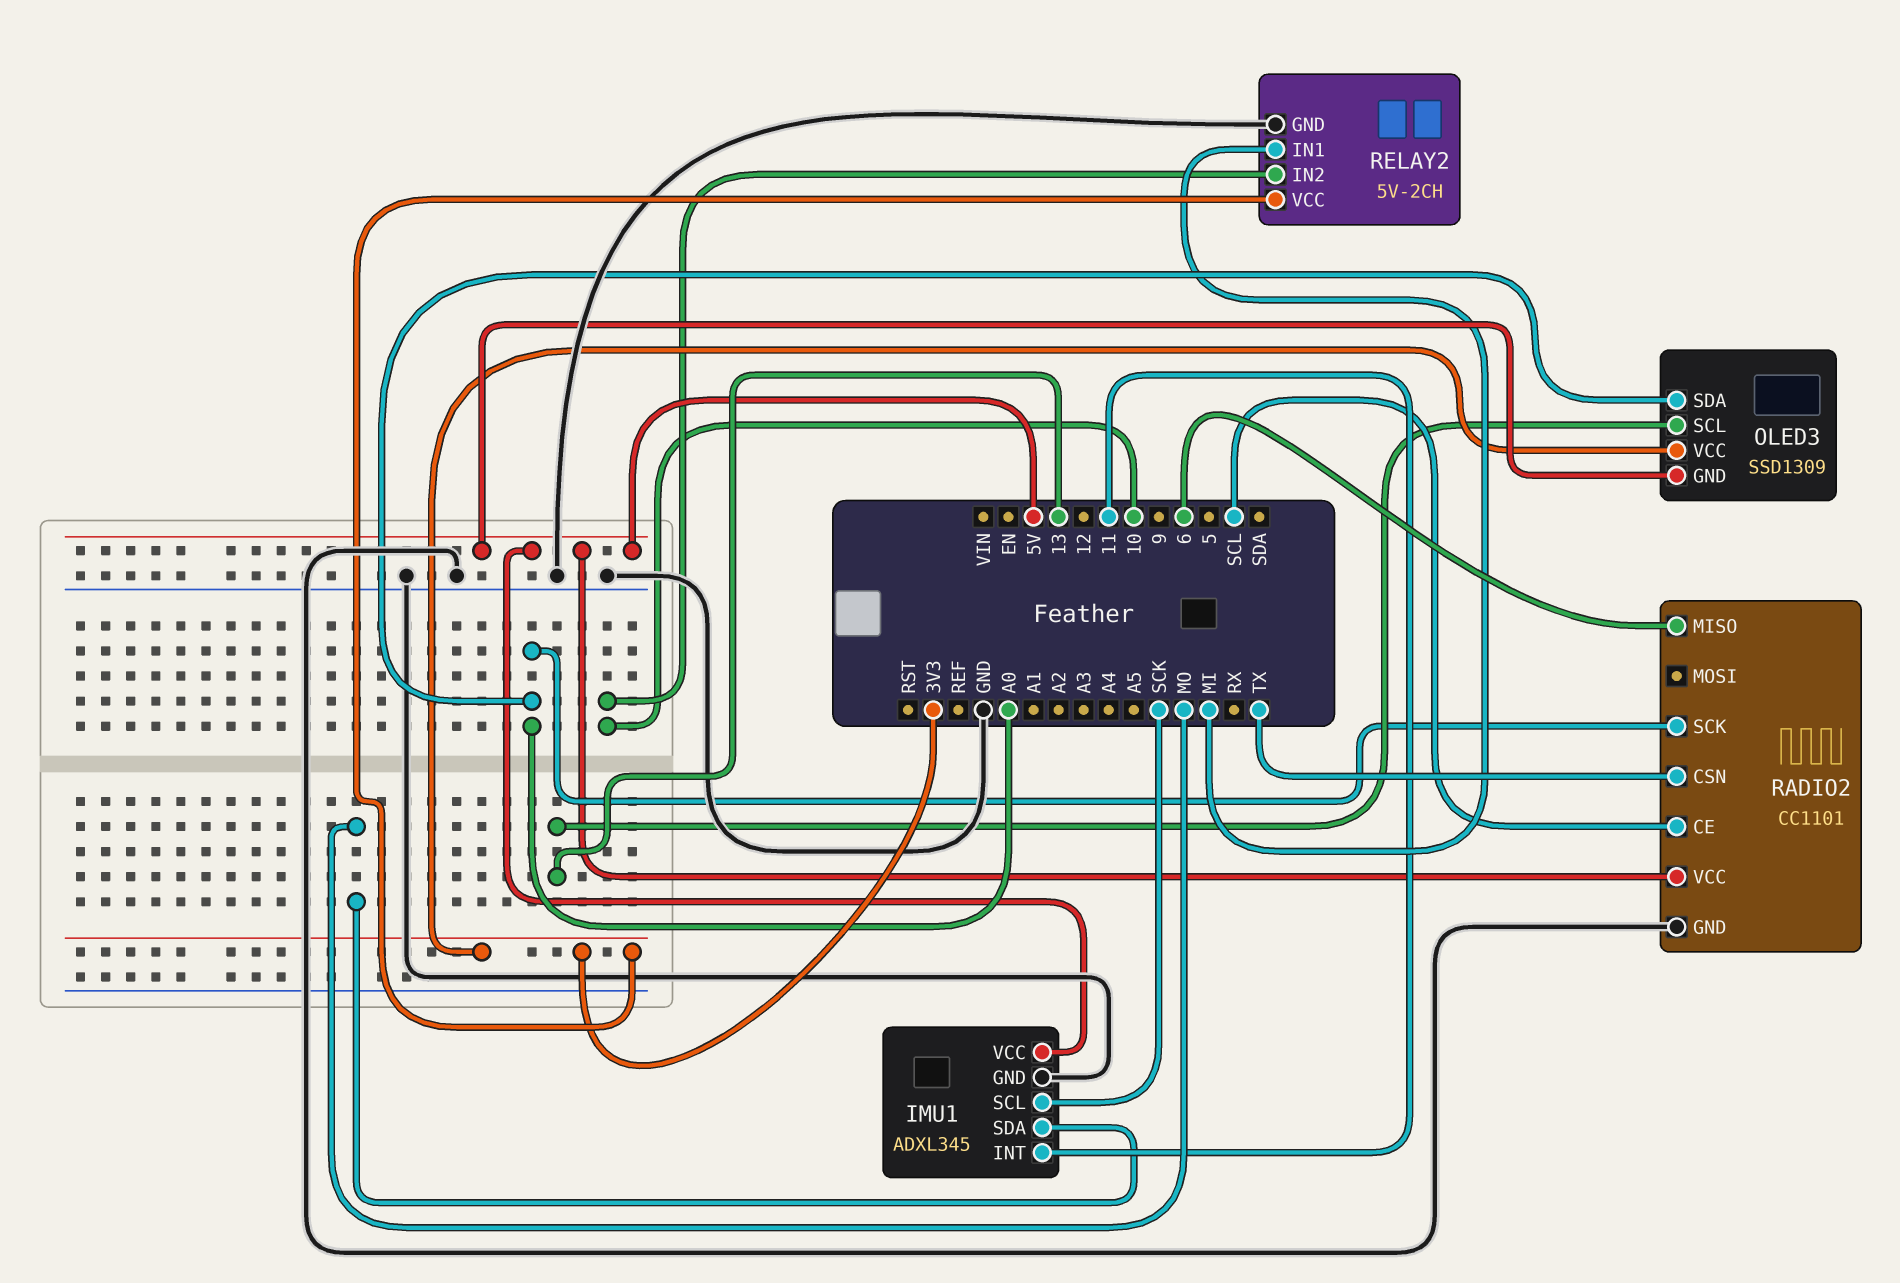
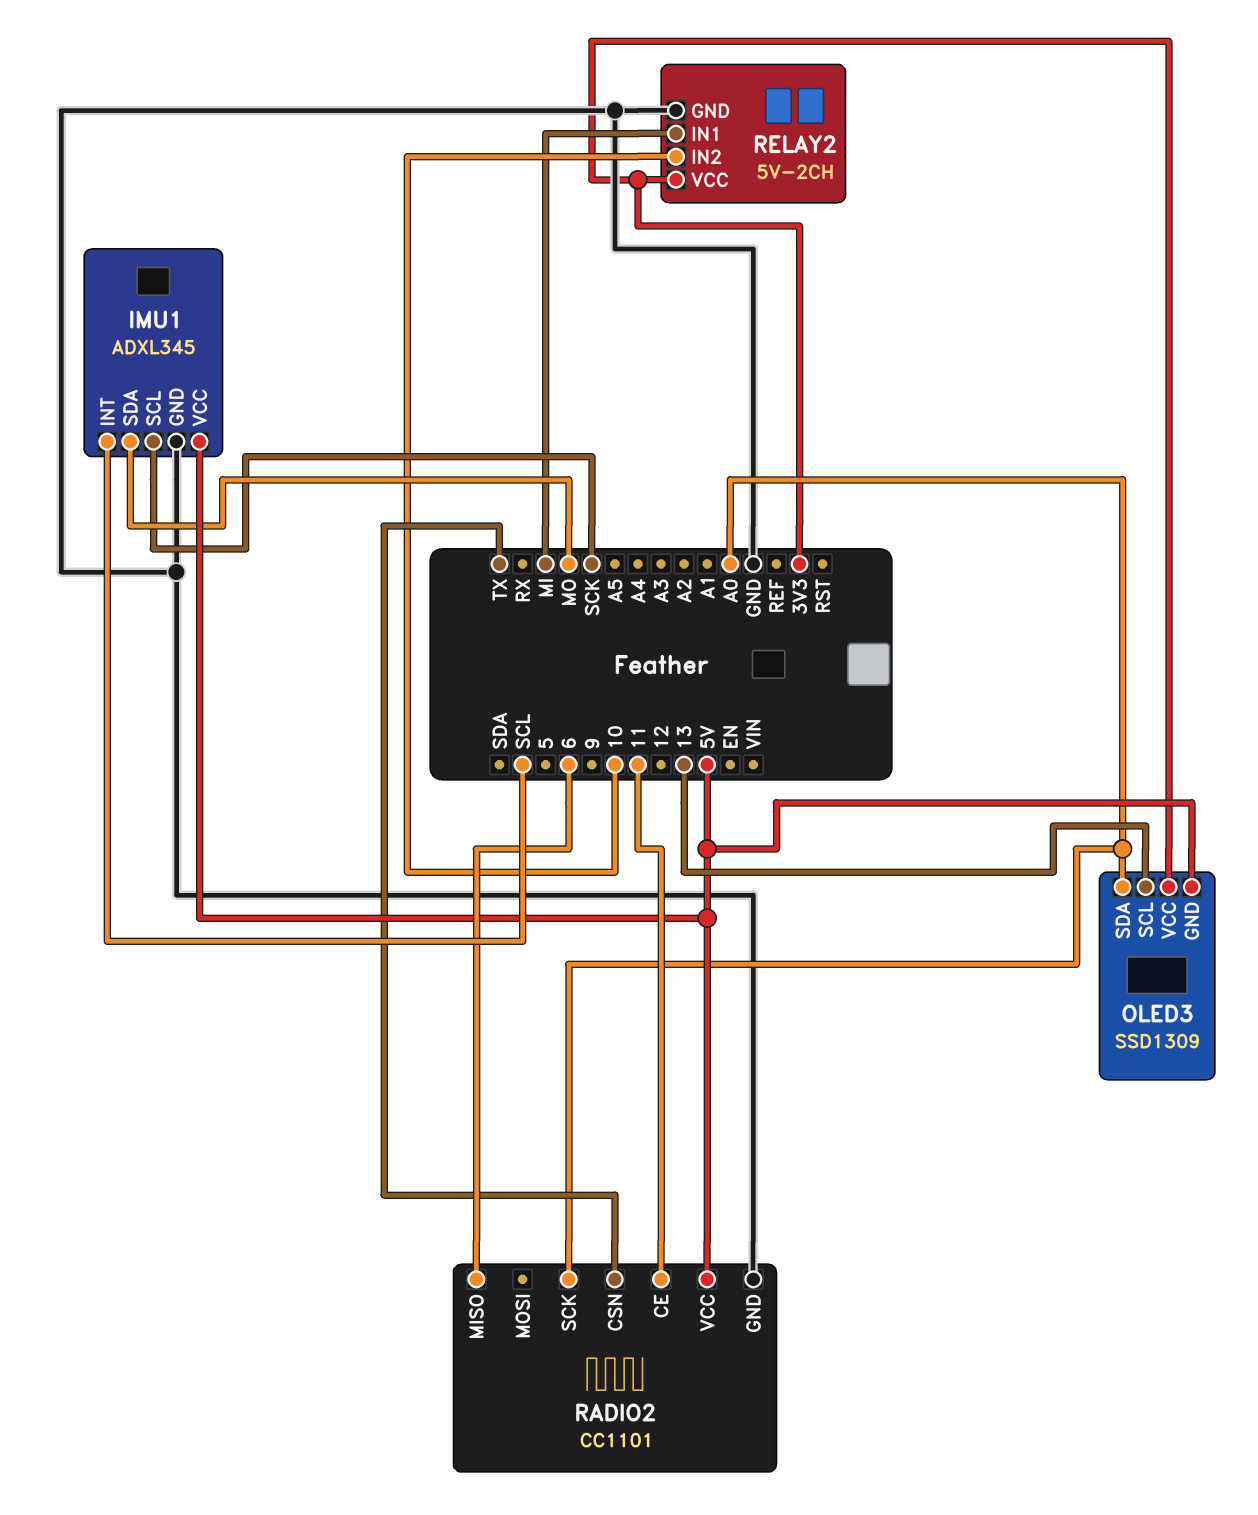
IMU1 pin INT: 11 -> SCL
RADIO2 pin CE: SCL -> 11

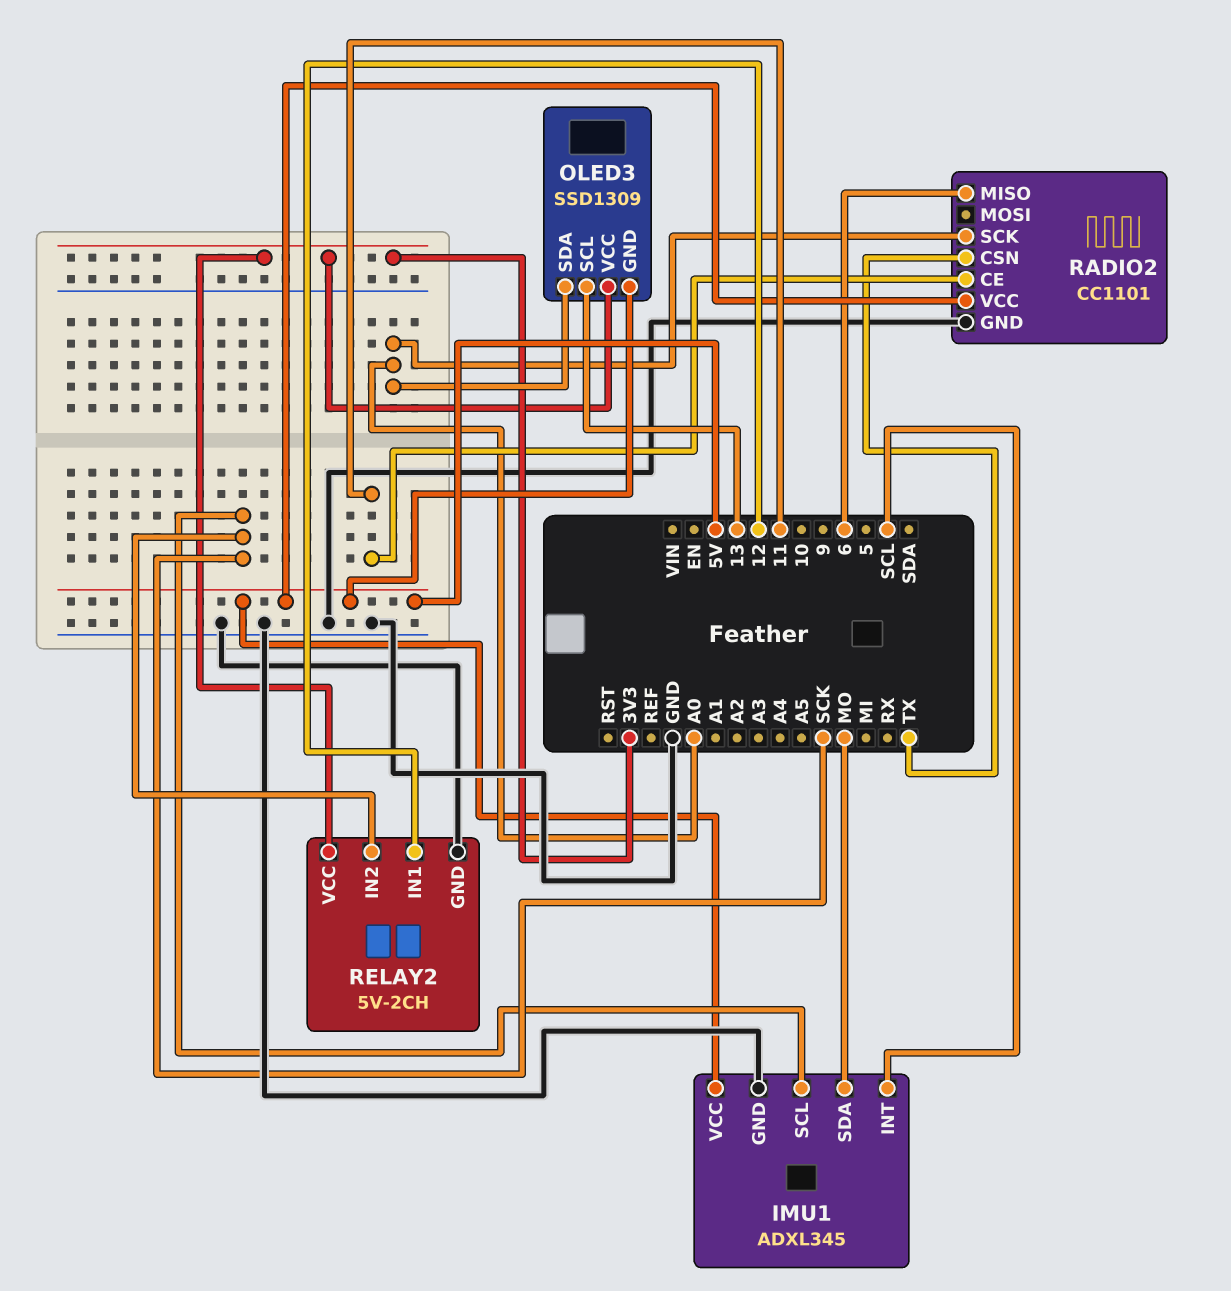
RELAY2 pin IN1: MI -> 12
RELAY2 pin IN2: 10 -> SCK

